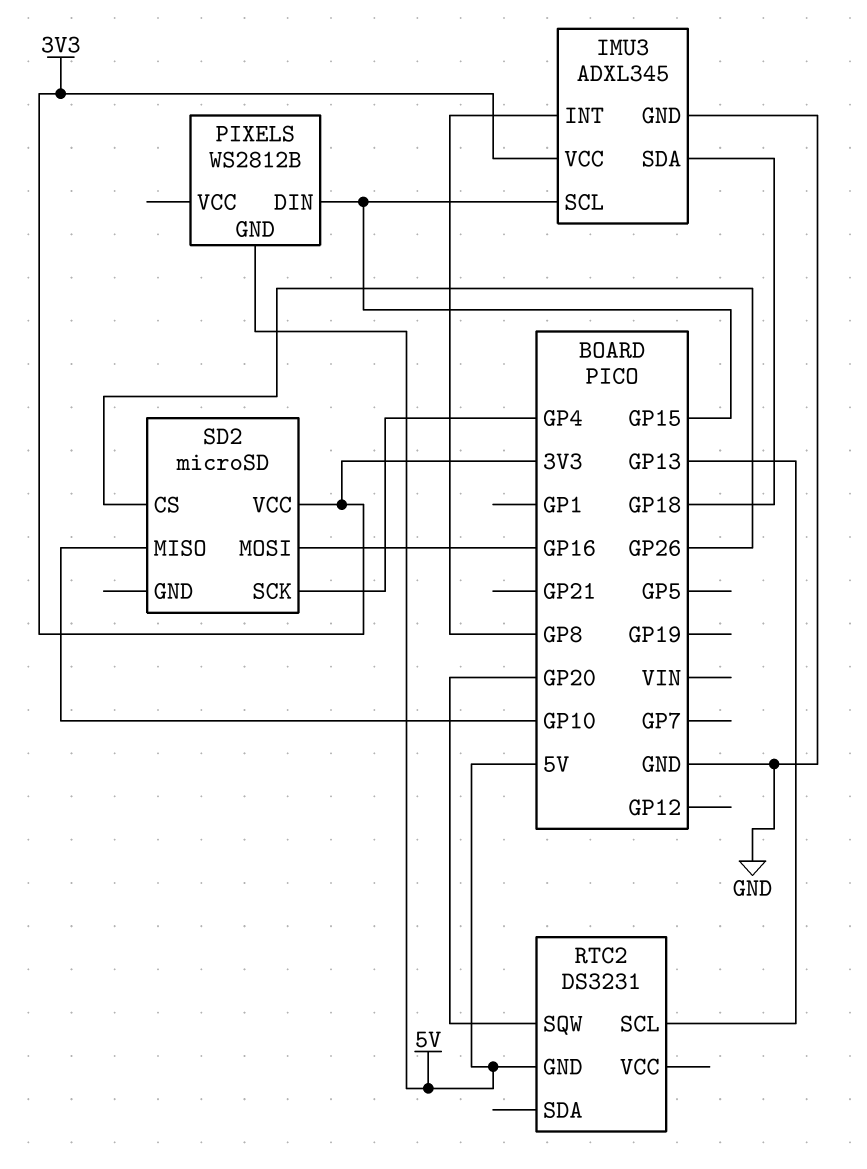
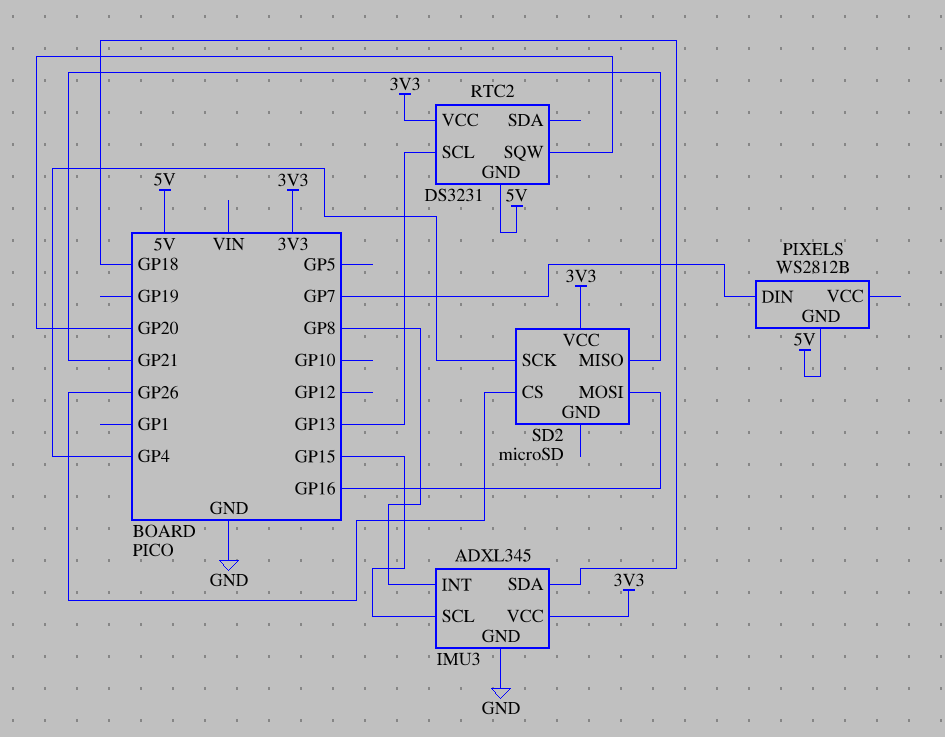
PIXELS pin DIN: GP15 -> GP7
RTC2 pin VCC: none -> 3V3
SD2 pin MISO: GP10 -> GP21

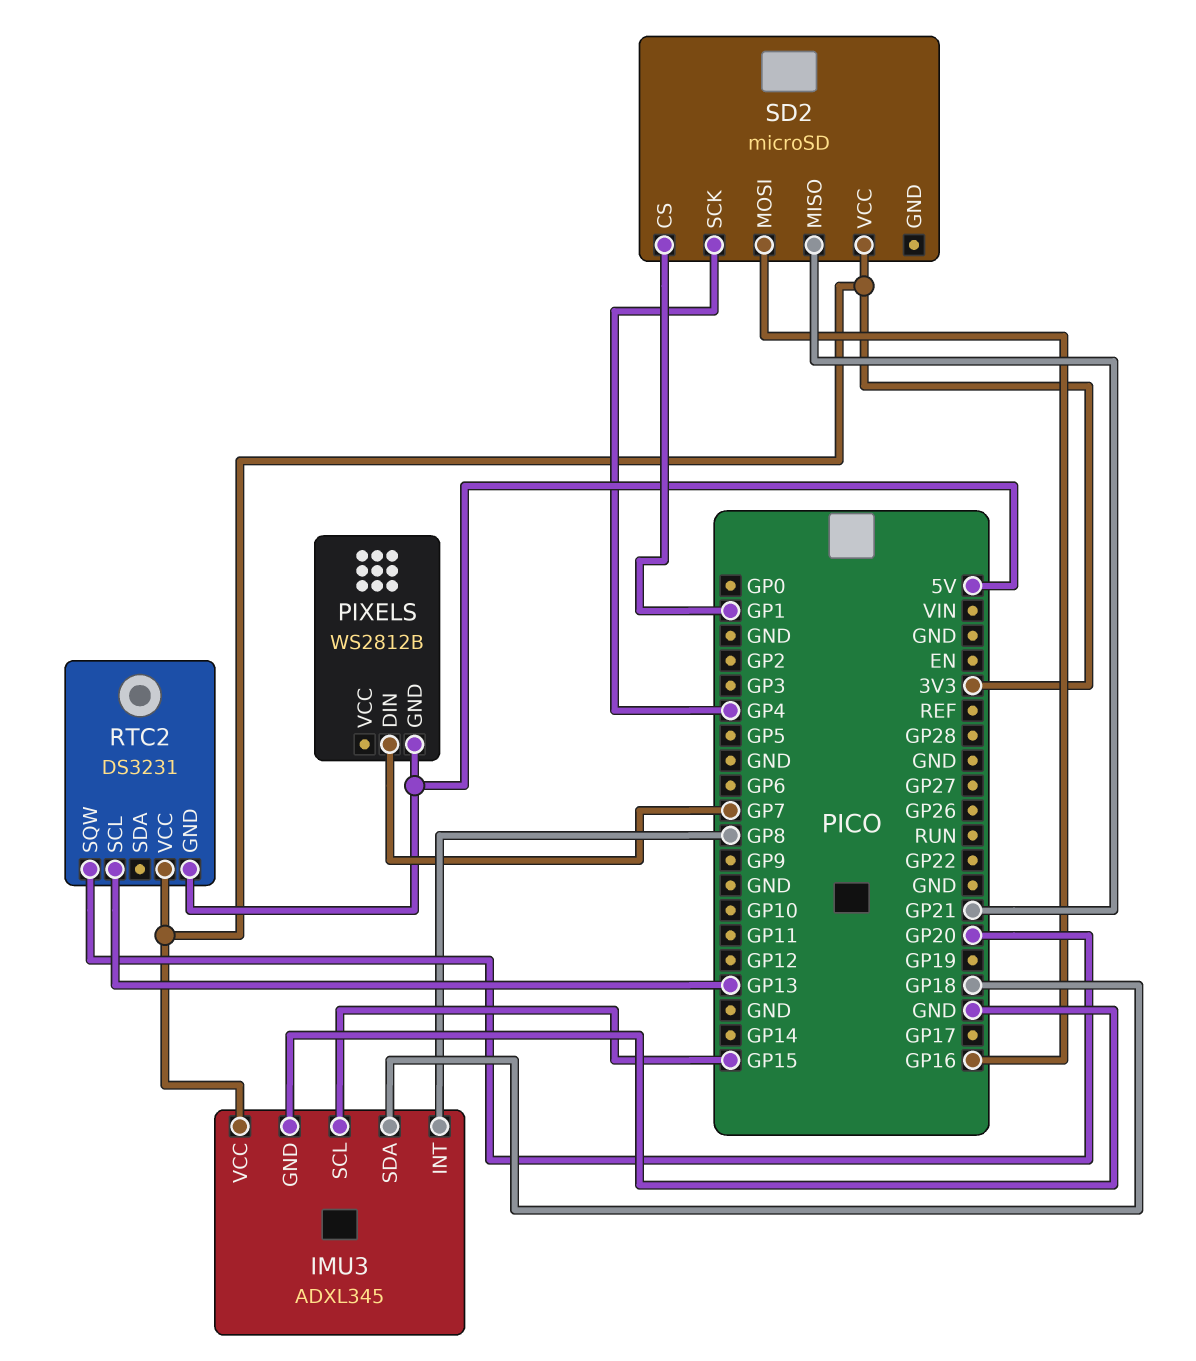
SD2 pin CS: GP26 -> GP1

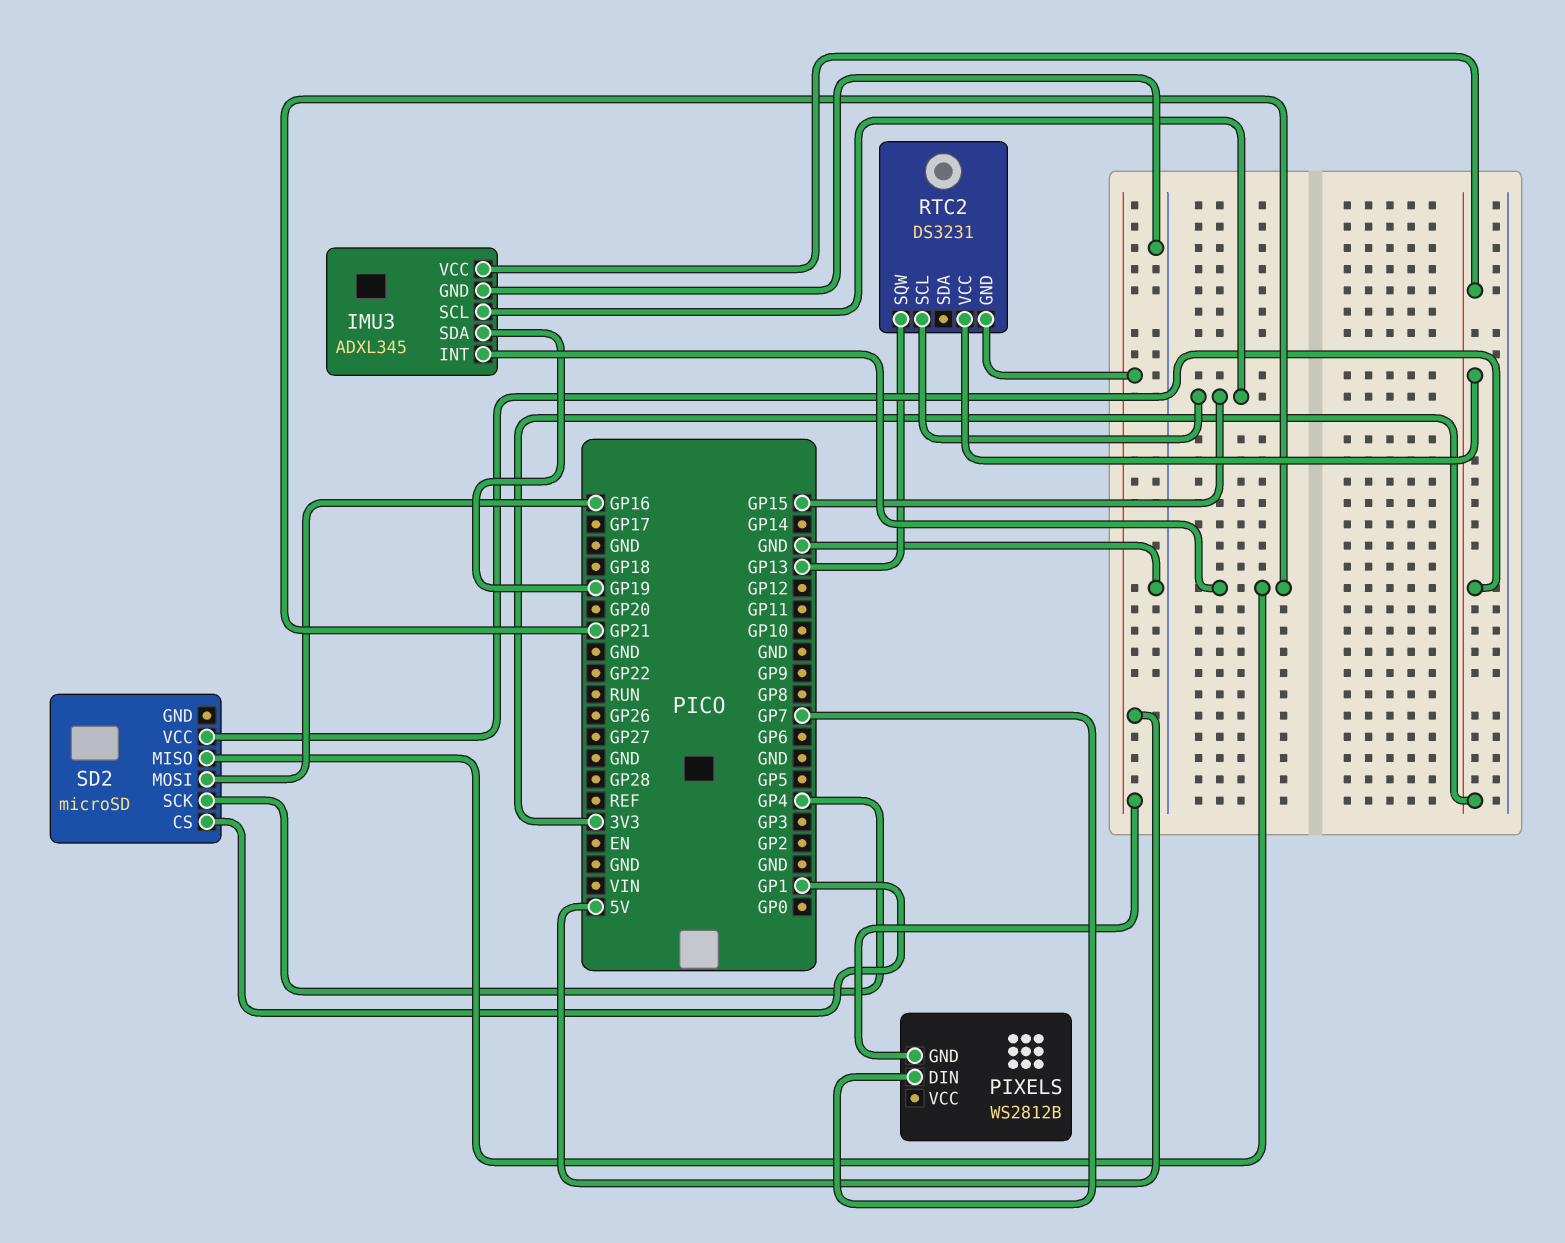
IMU3 pin INT: GP8 -> GP21
IMU3 pin SDA: GP18 -> GP19
RTC2 pin SCL: GP13 -> GP15
RTC2 pin SQW: GP20 -> GP13

